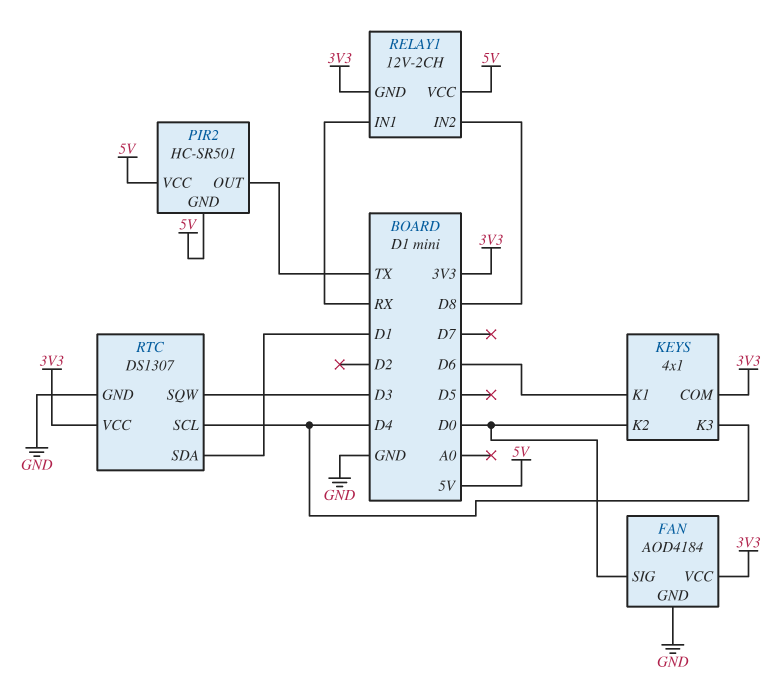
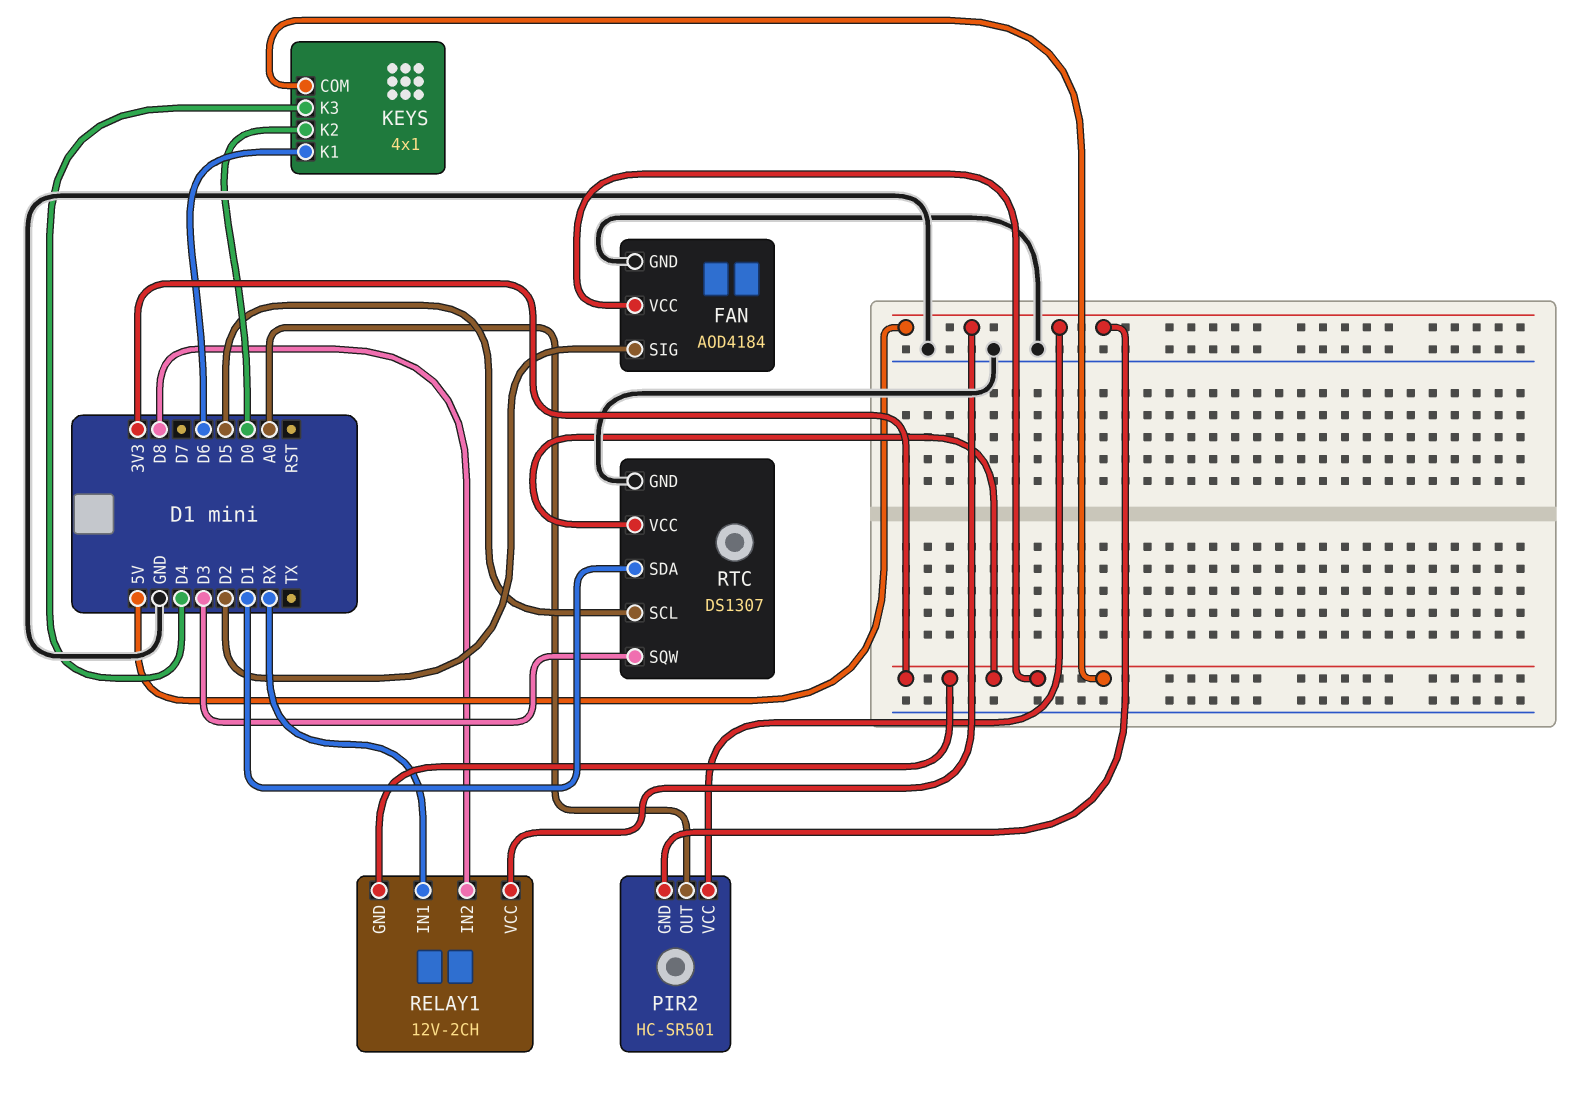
FAN pin SIG: D0 -> D2
PIR2 pin OUT: TX -> A0
RTC pin SCL: D4 -> D5

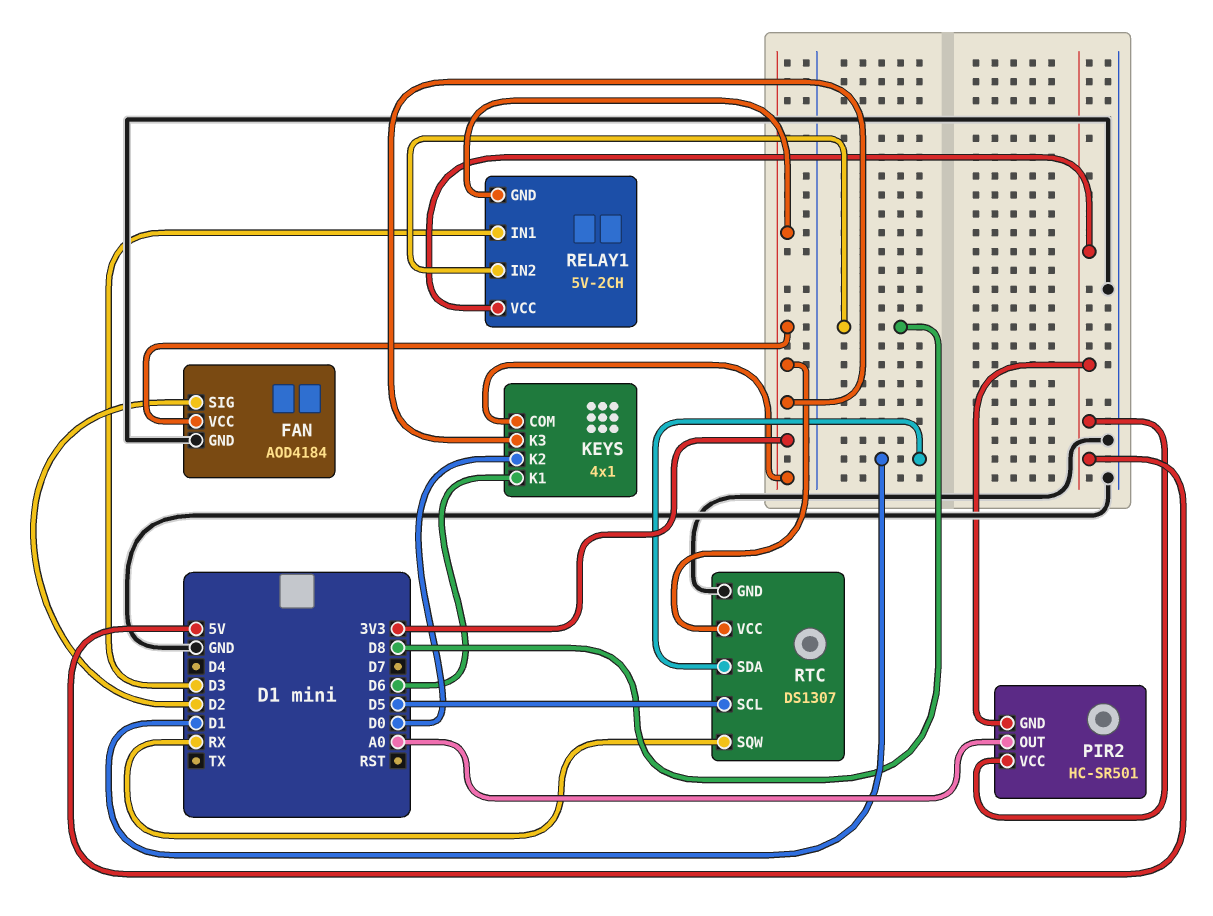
KEYS pin K3: D4 -> 3V3
RELAY1: 12V-2CH -> 5V-2CH
RELAY1 pin IN1: RX -> D3
RTC pin SQW: D3 -> RX

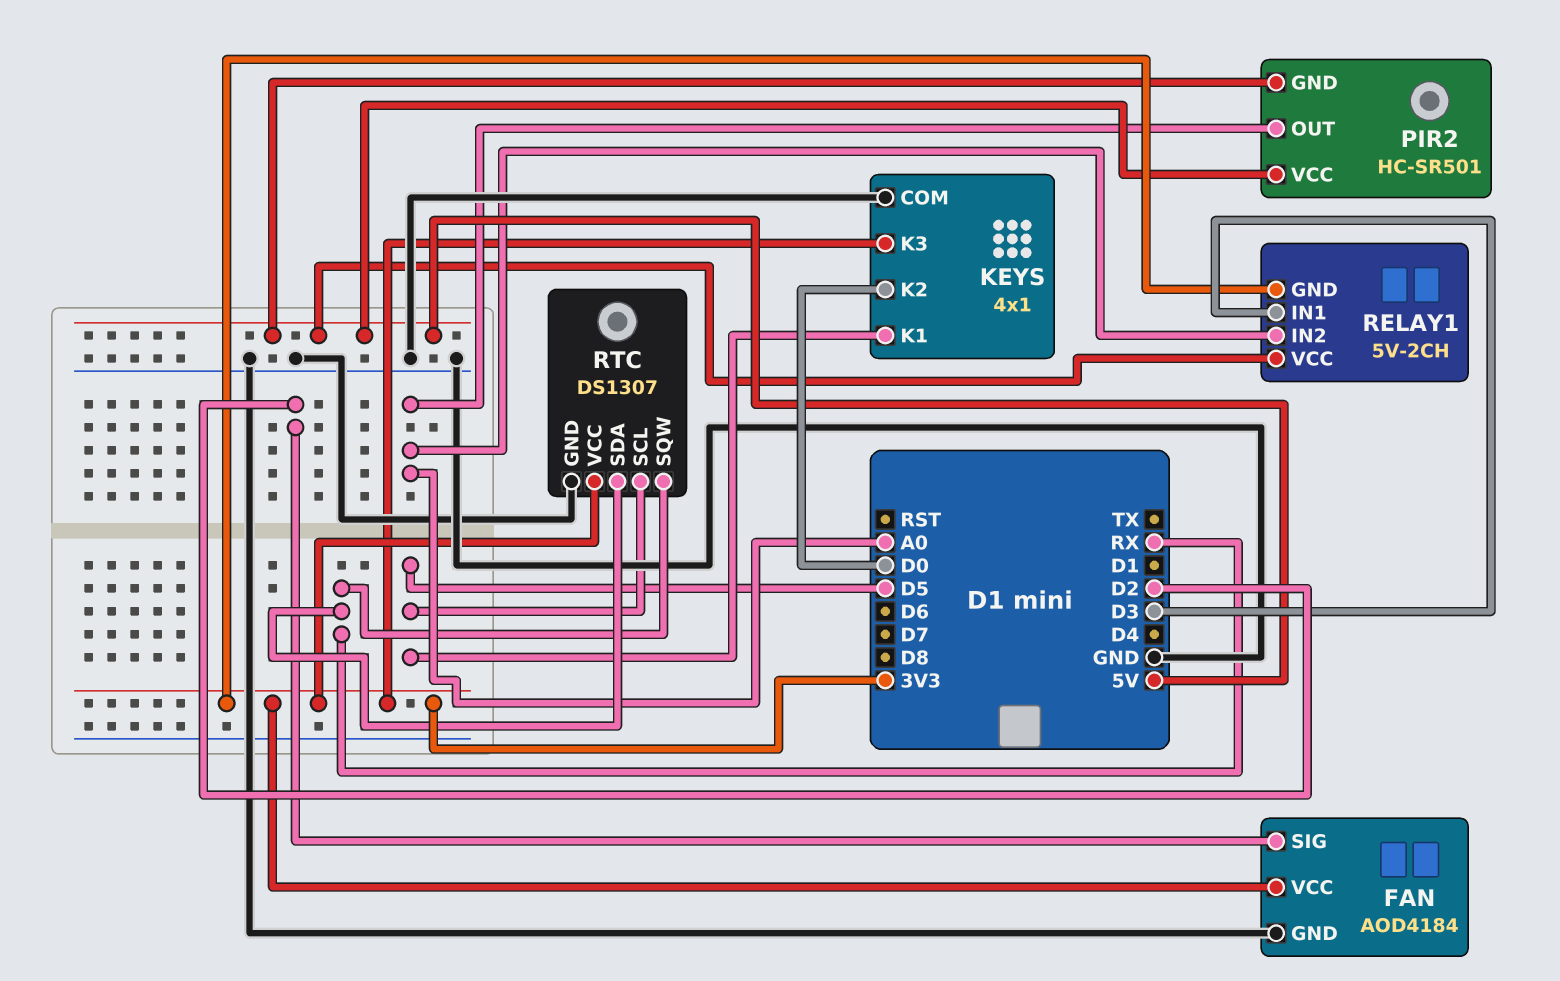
KEYS pin COM: 3V3 -> GND
KEYS pin K1: D6 -> D5
RELAY1 pin IN2: D8 -> A0
RTC pin SDA: D1 -> RX

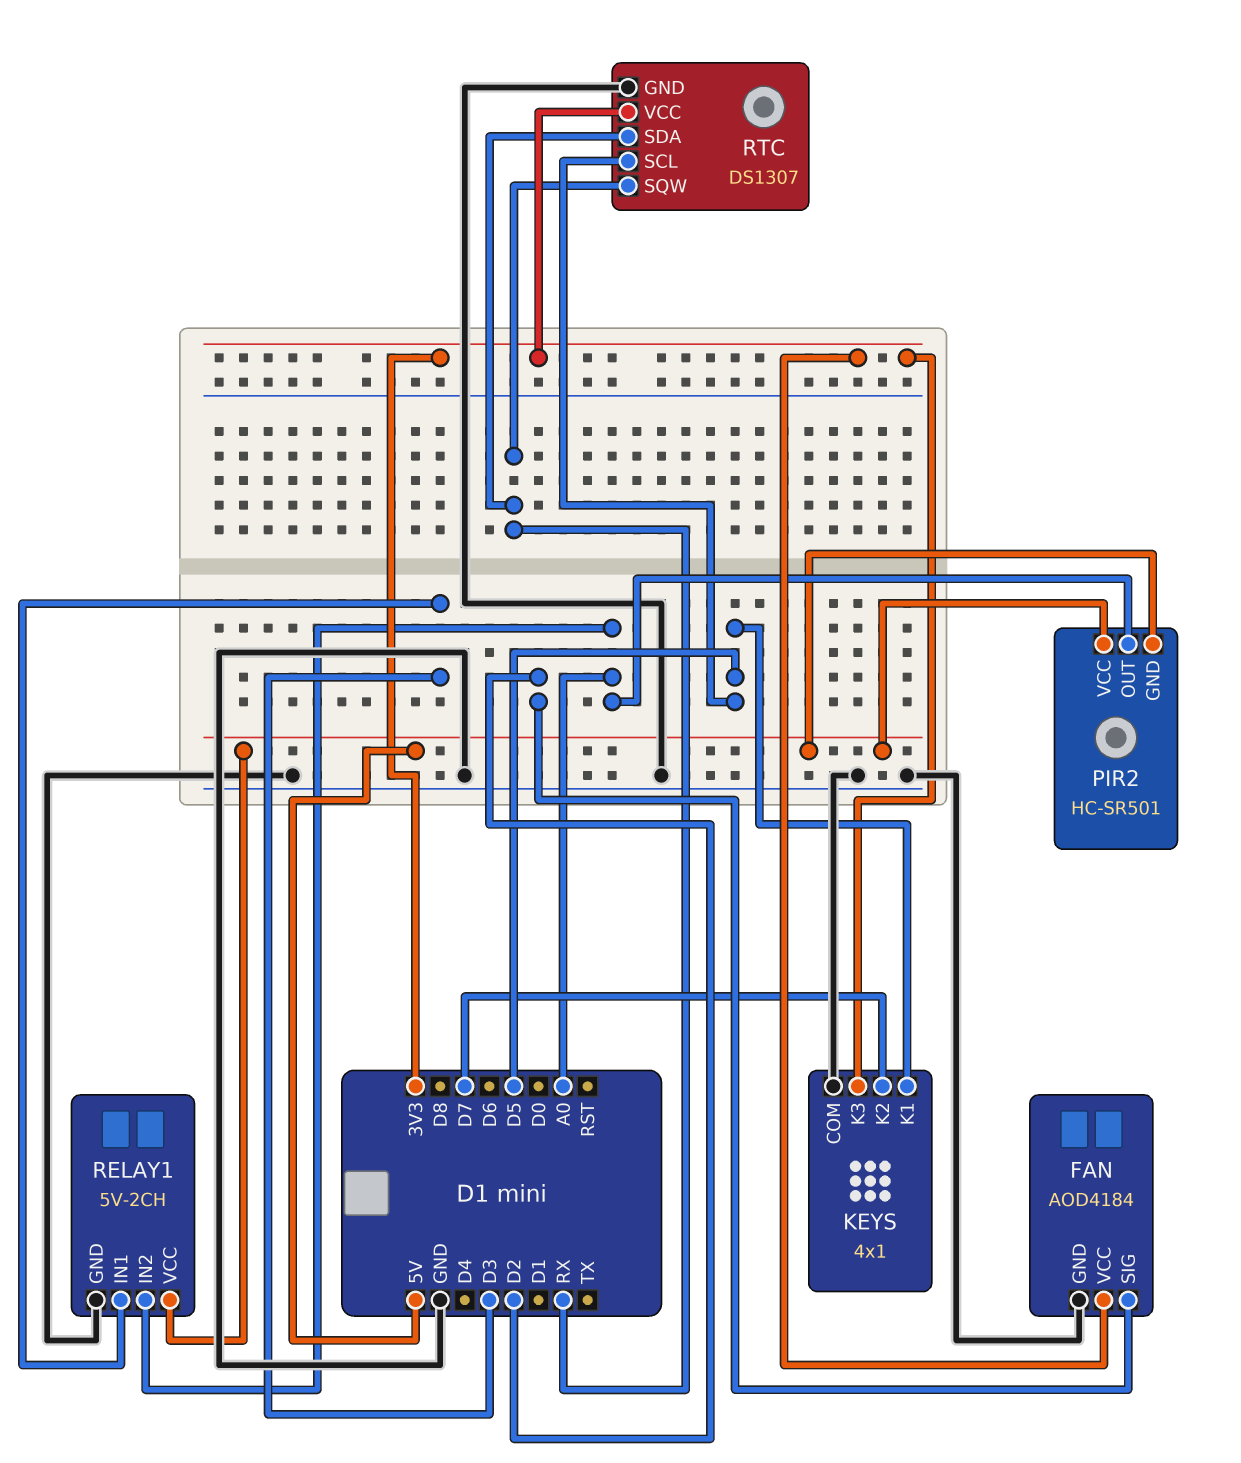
KEYS pin K2: D0 -> D7
RELAY1 pin GND: 3V3 -> GND

